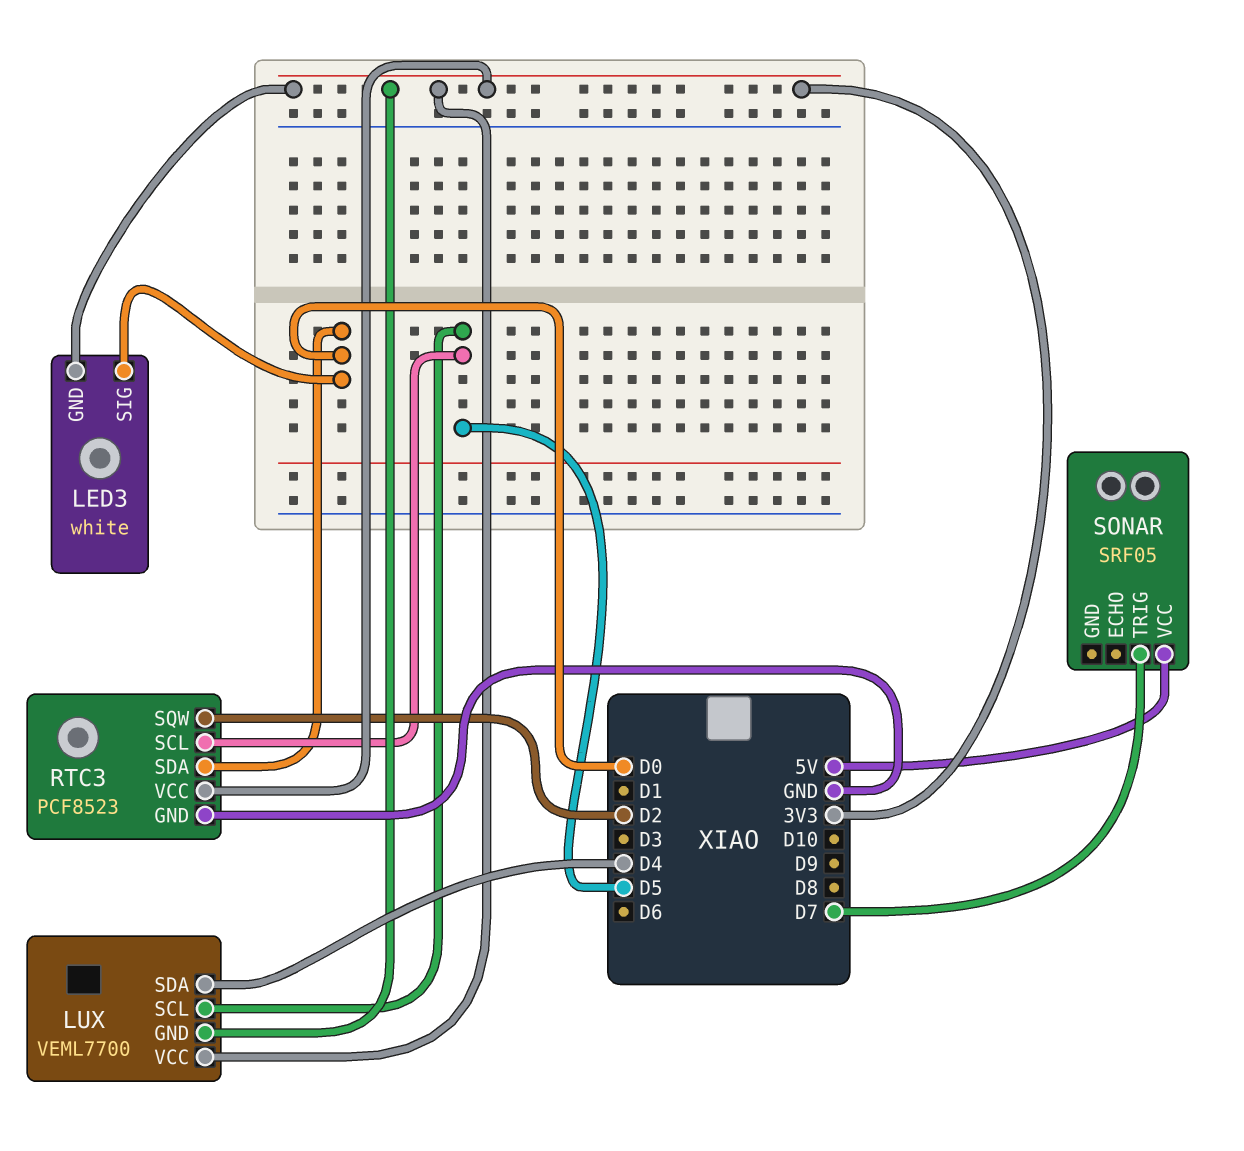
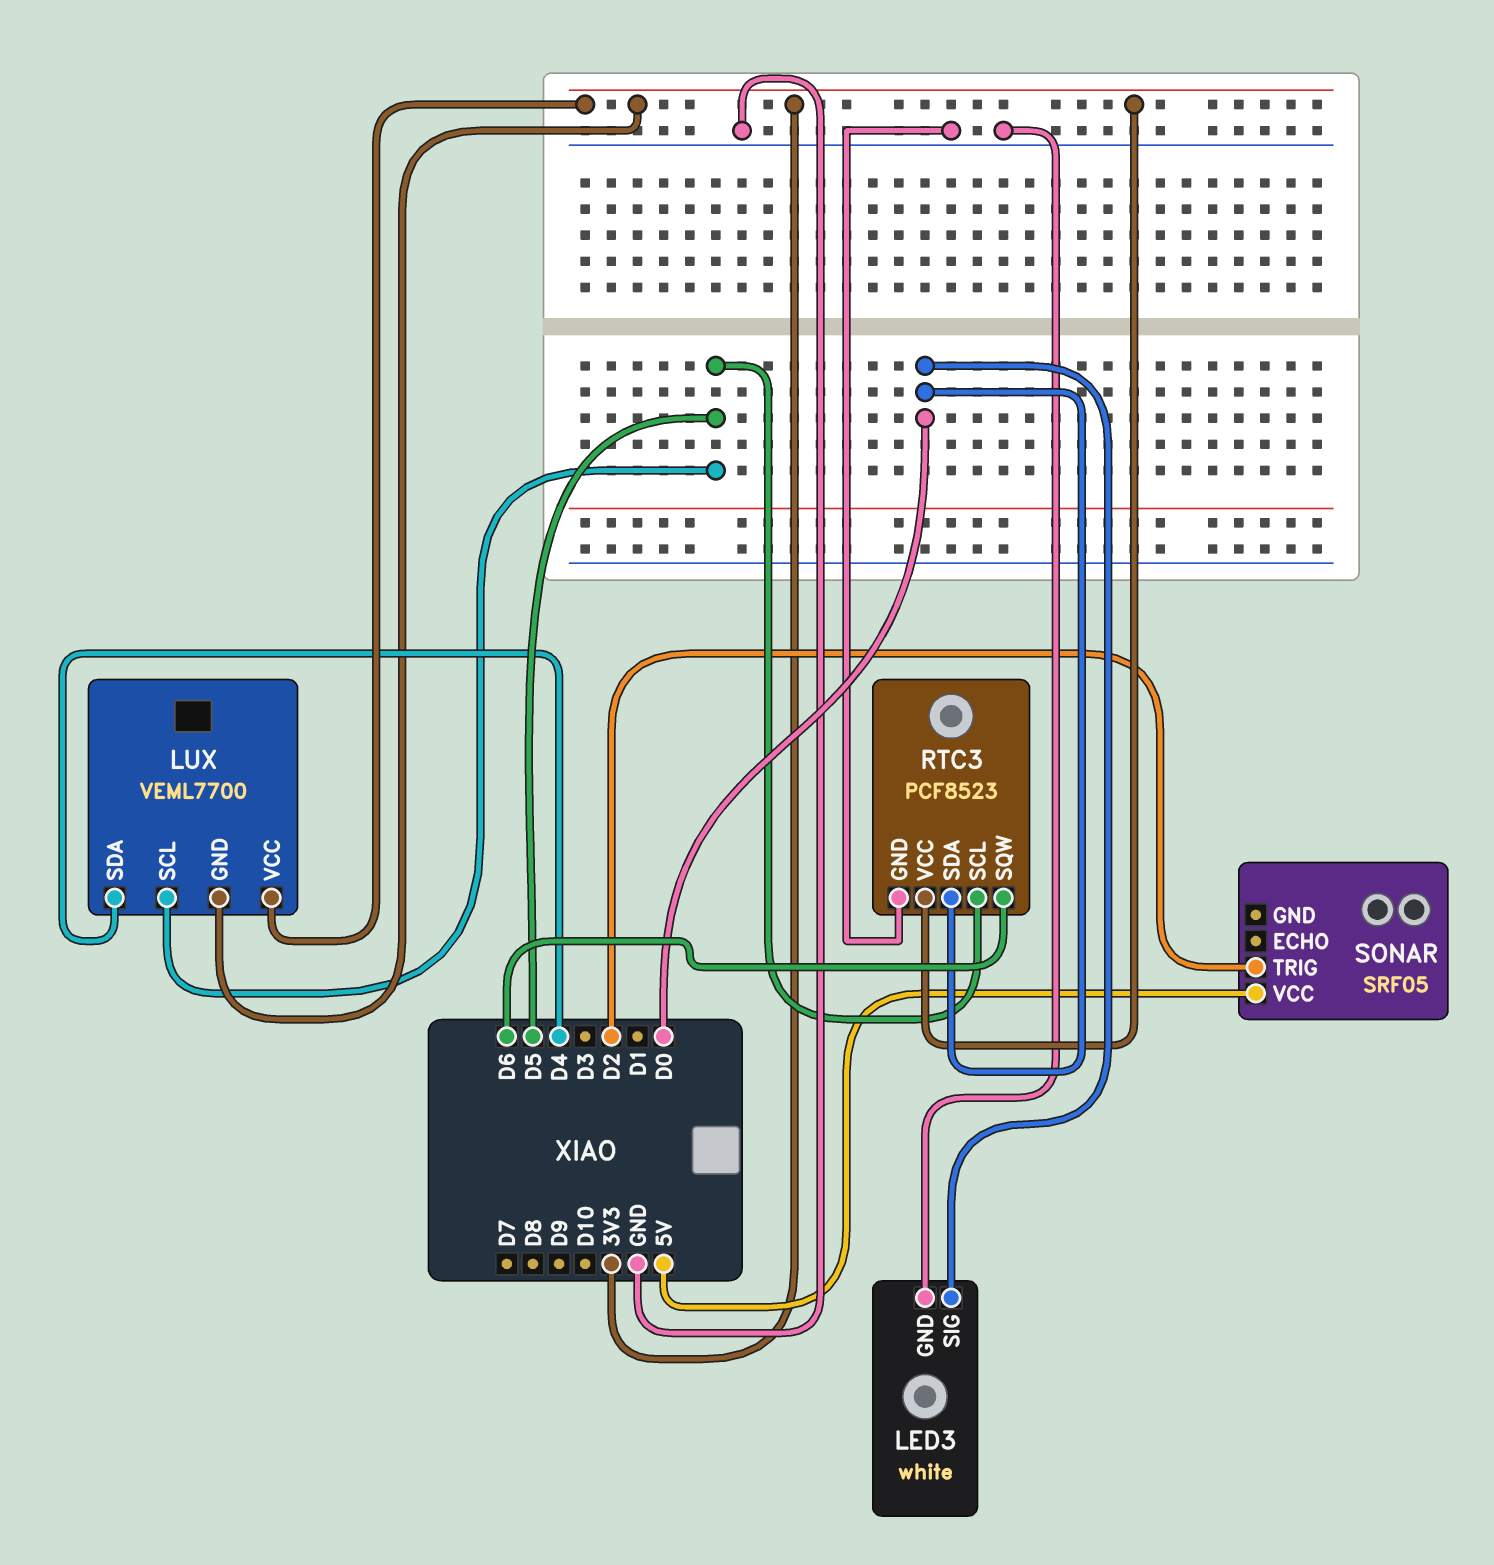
LED3 pin GND: 3V3 -> GND
RTC3 pin SQW: D2 -> D6
SONAR pin TRIG: D7 -> D2

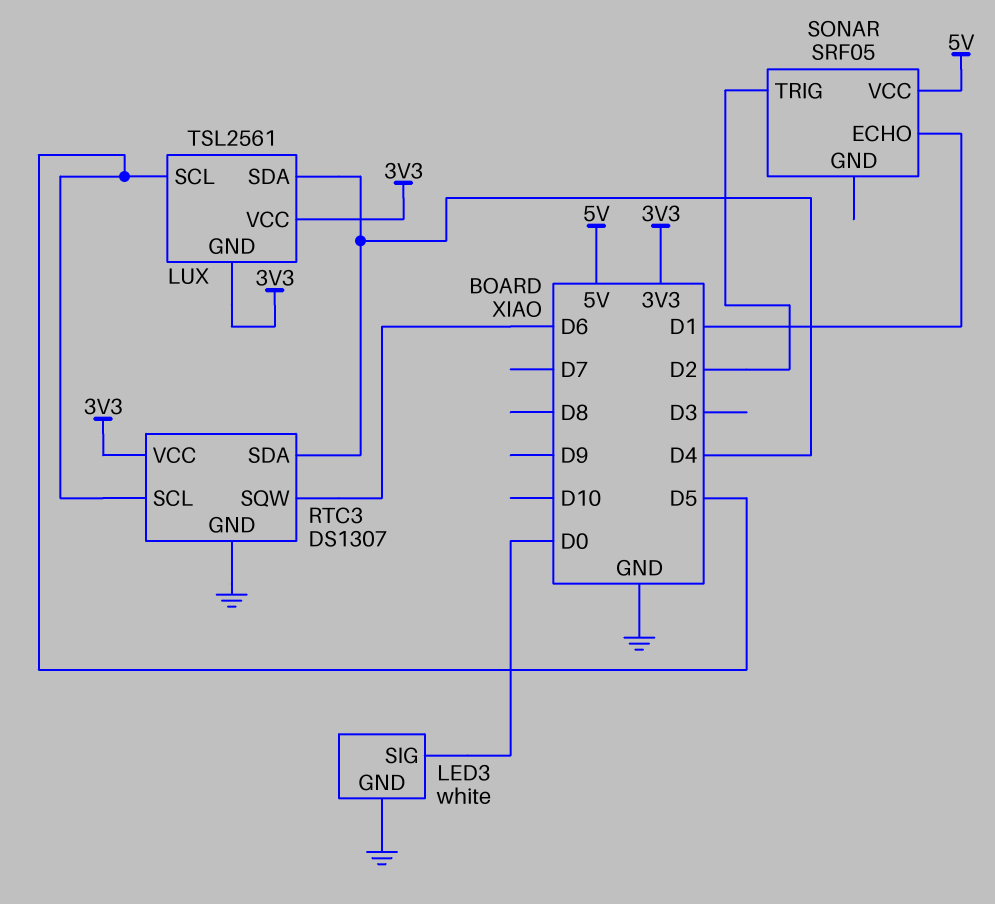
LUX: VEML7700 -> TSL2561
RTC3: PCF8523 -> DS1307
RTC3 pin SDA: D0 -> D4
SONAR pin ECHO: none -> D1

